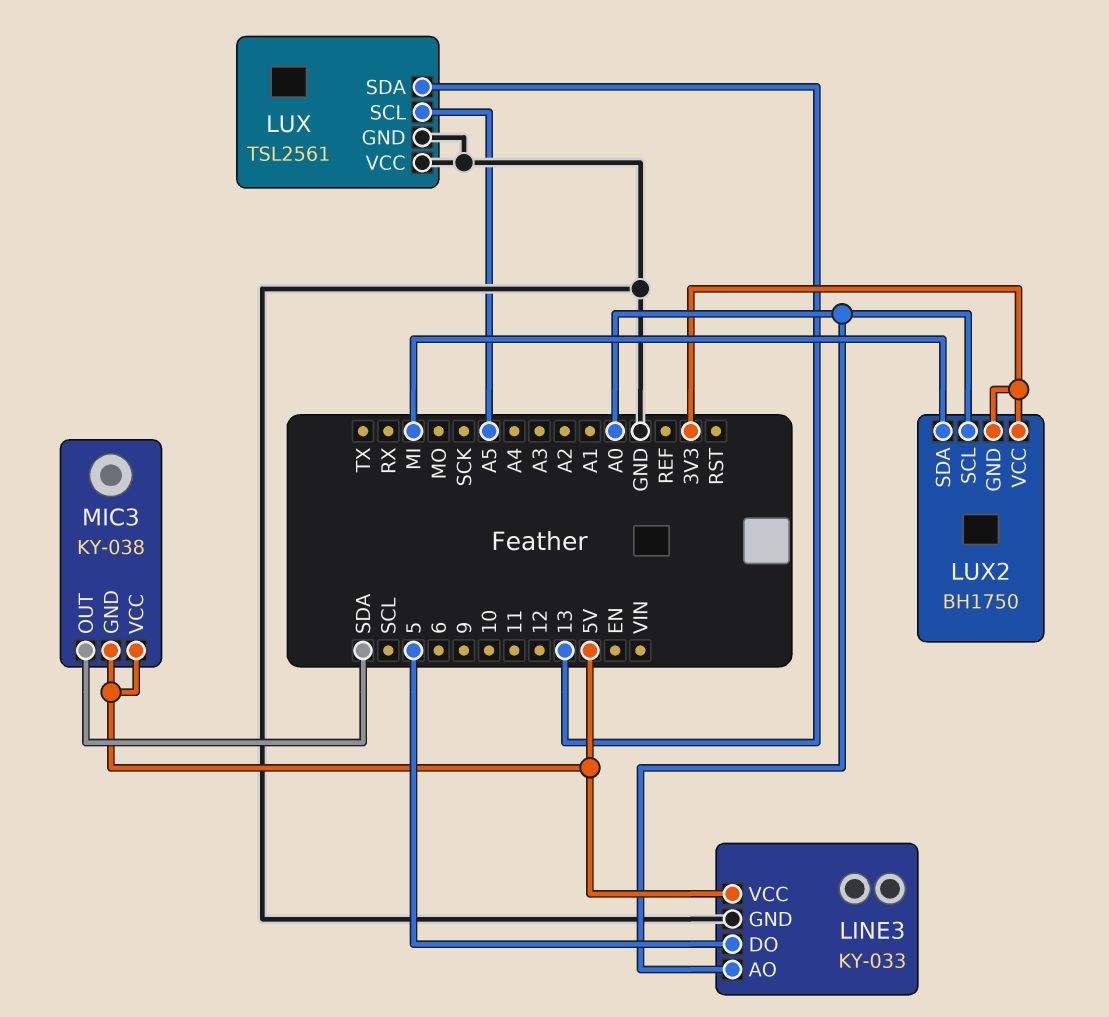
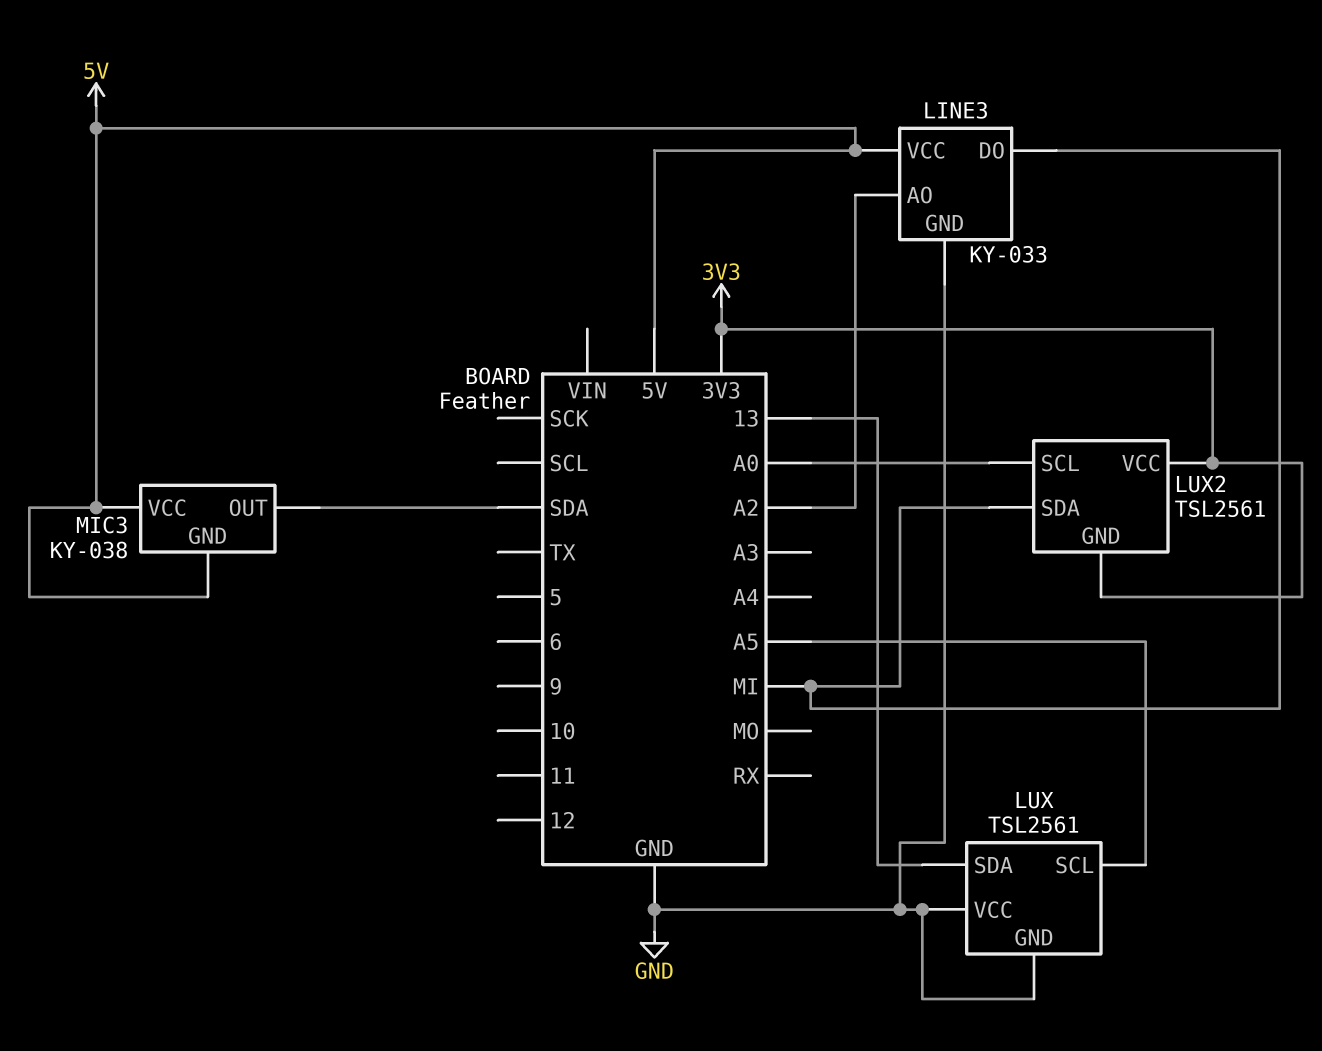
LINE3 pin AO: A0 -> A2
LINE3 pin DO: 5 -> MI
LUX2: BH1750 -> TSL2561

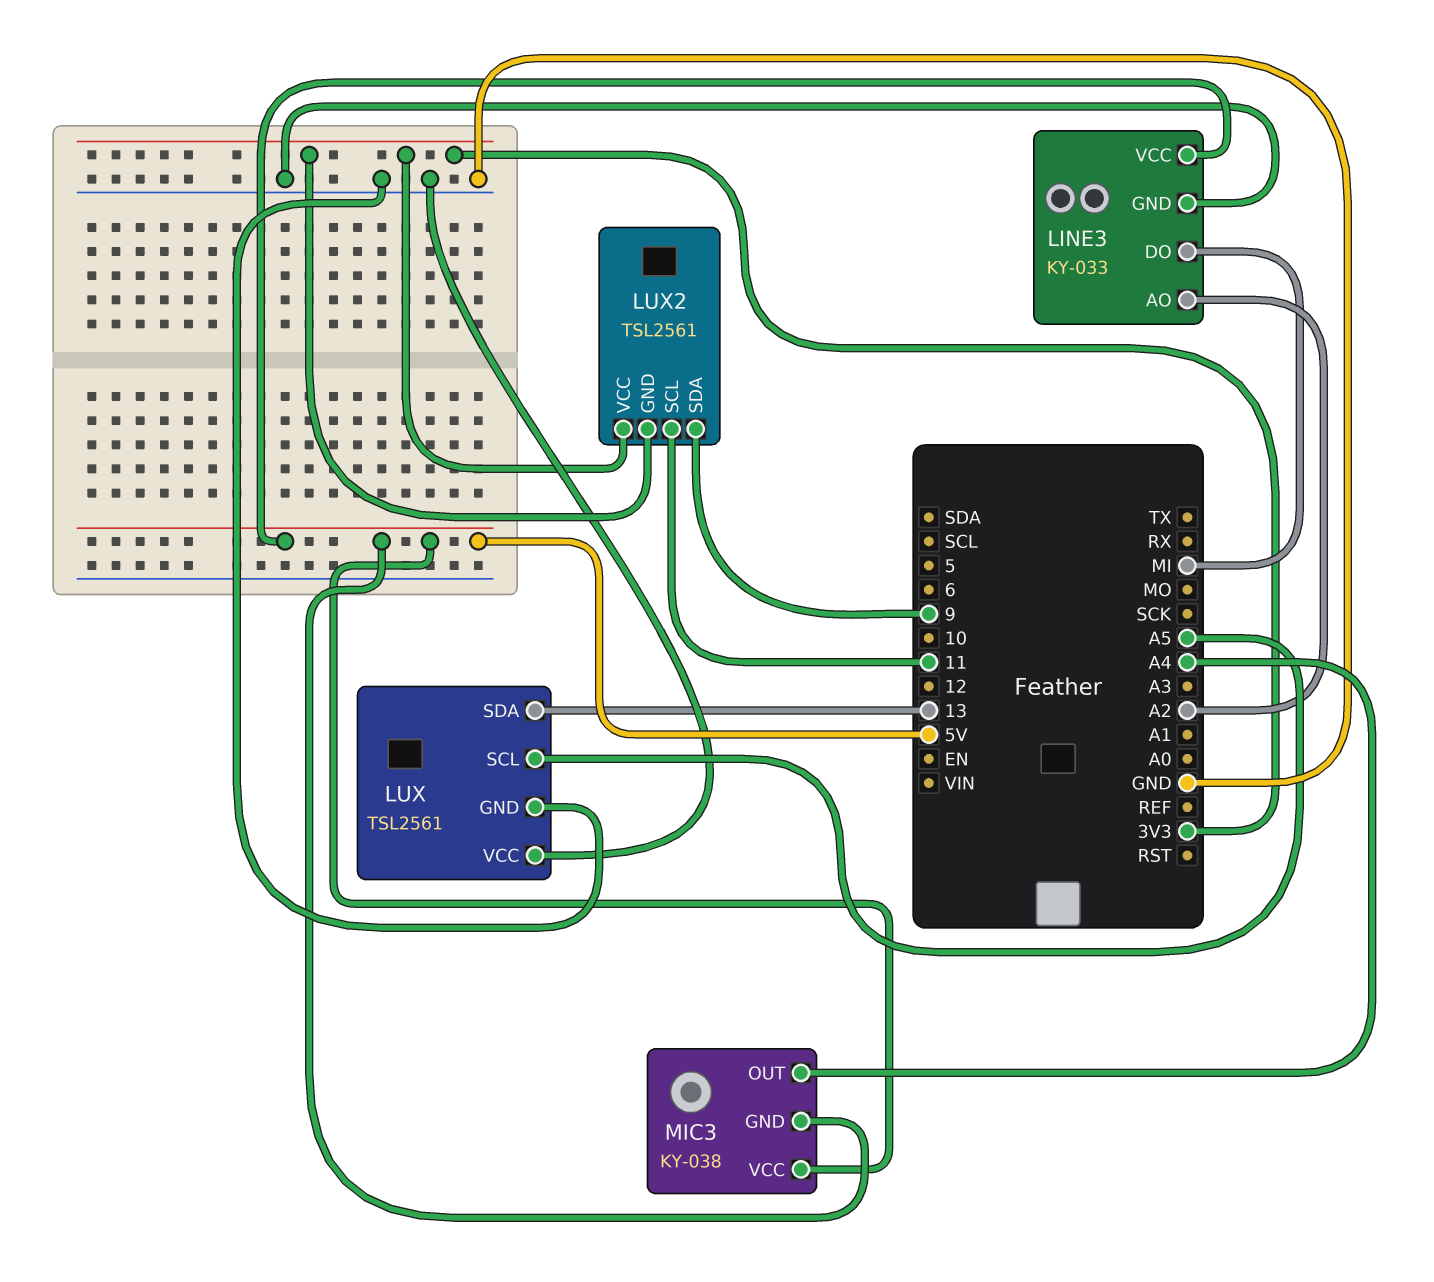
LUX2 pin SCL: A0 -> 11
LUX2 pin SDA: MI -> 9
MIC3 pin OUT: SDA -> A4

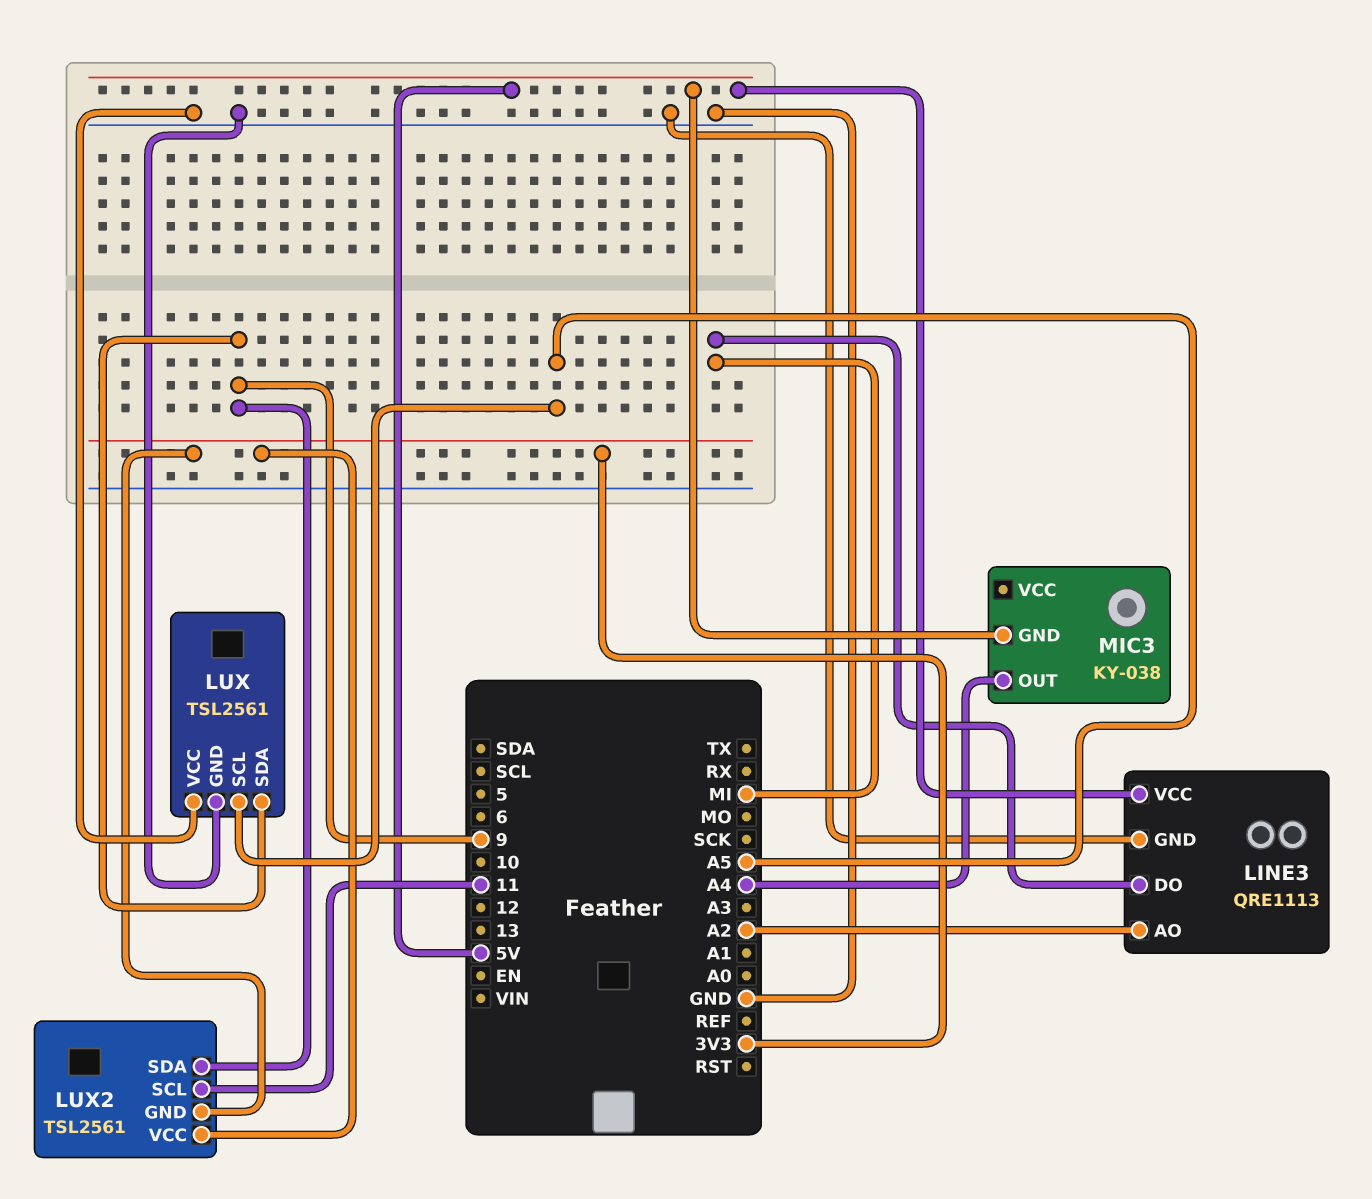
LINE3: KY-033 -> QRE1113
LUX pin SDA: 13 -> 9
MIC3 pin VCC: 5V -> none

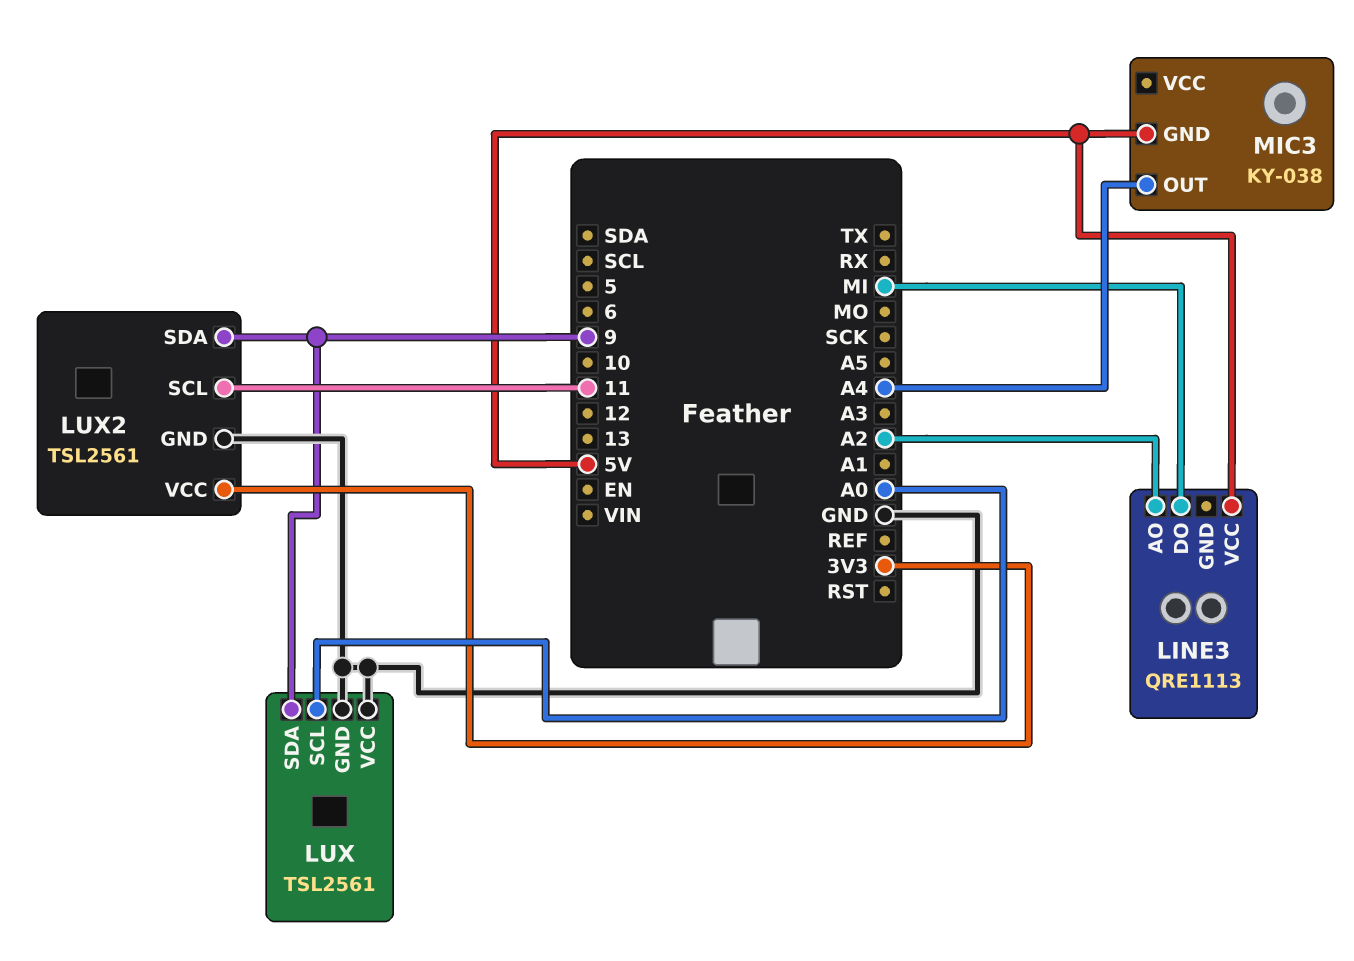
LINE3 pin GND: GND -> none
LUX pin SCL: A5 -> A0
LUX2 pin GND: 3V3 -> GND

